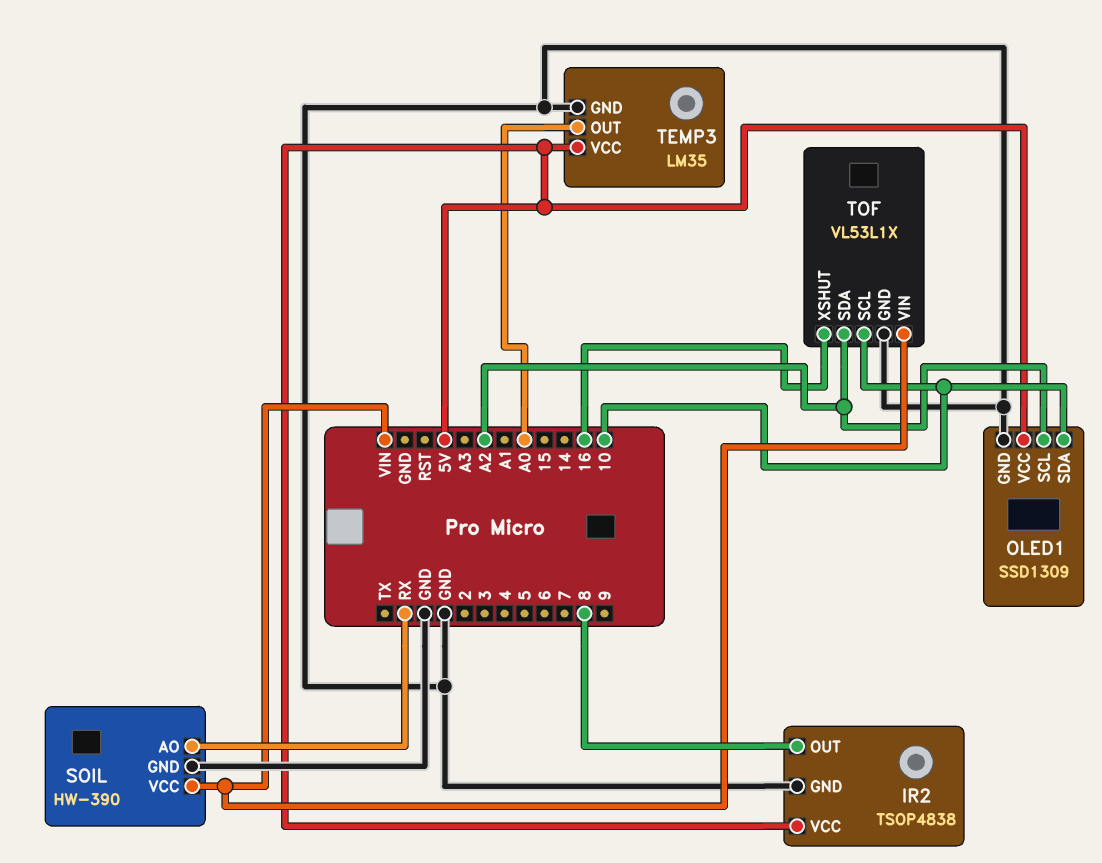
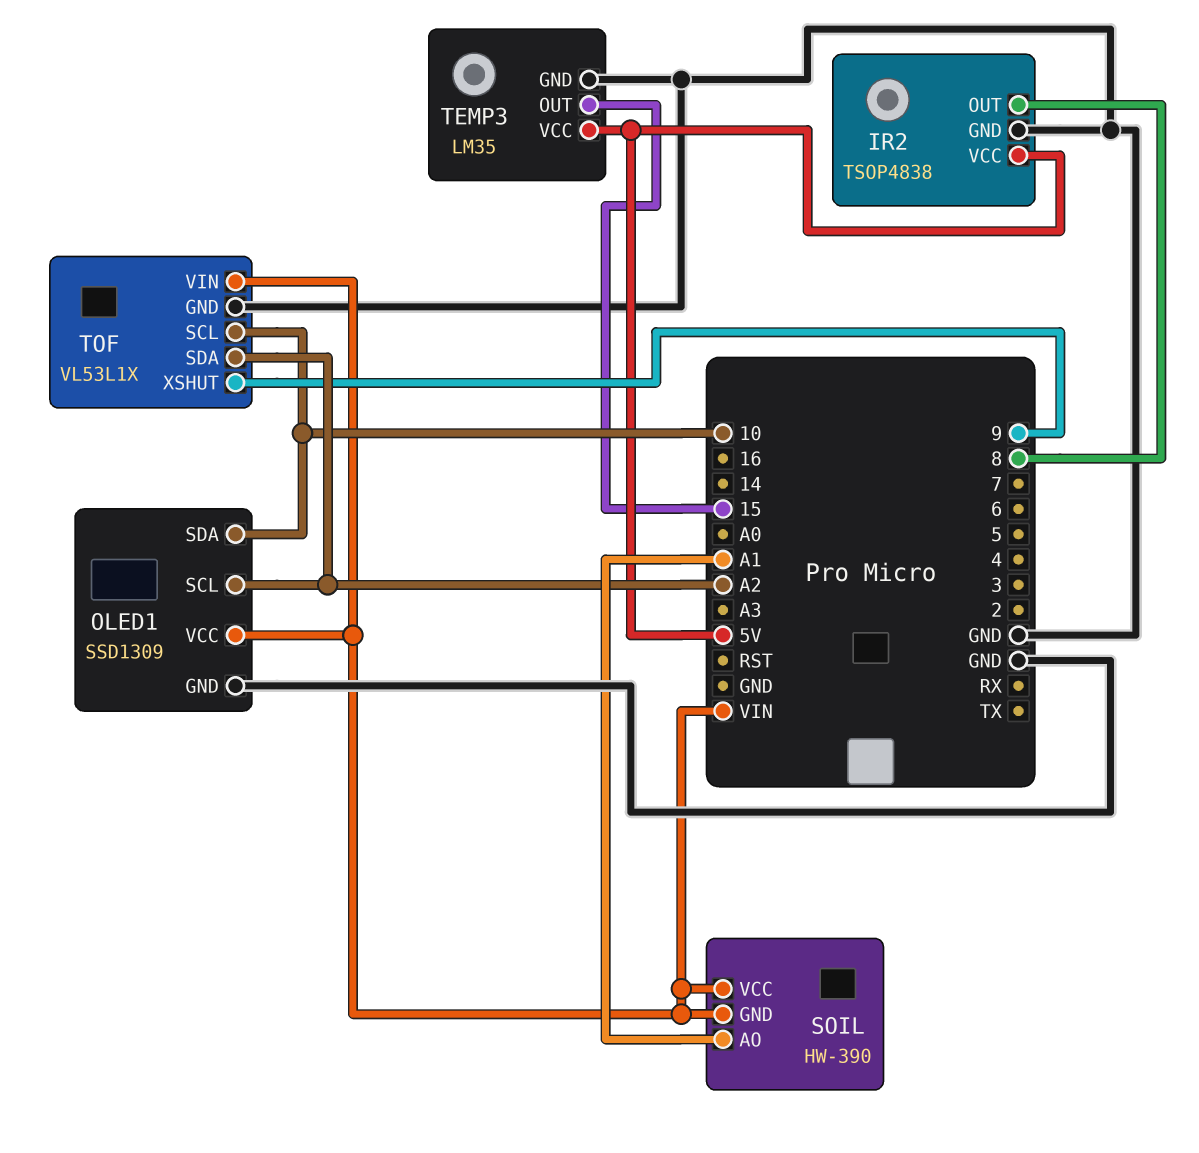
OLED1 pin VCC: 5V -> VIN
SOIL pin AO: RX -> A1
SOIL pin GND: GND -> VIN
TEMP3 pin OUT: A0 -> 15
TOF pin XSHUT: 16 -> 9

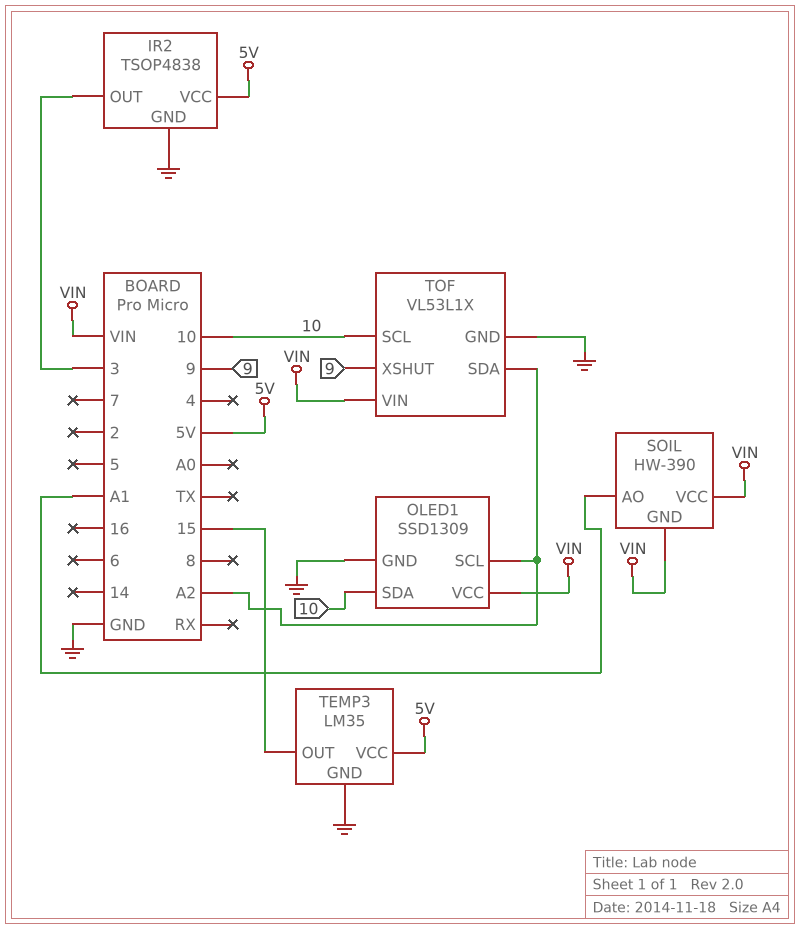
IR2 pin OUT: 8 -> 3

